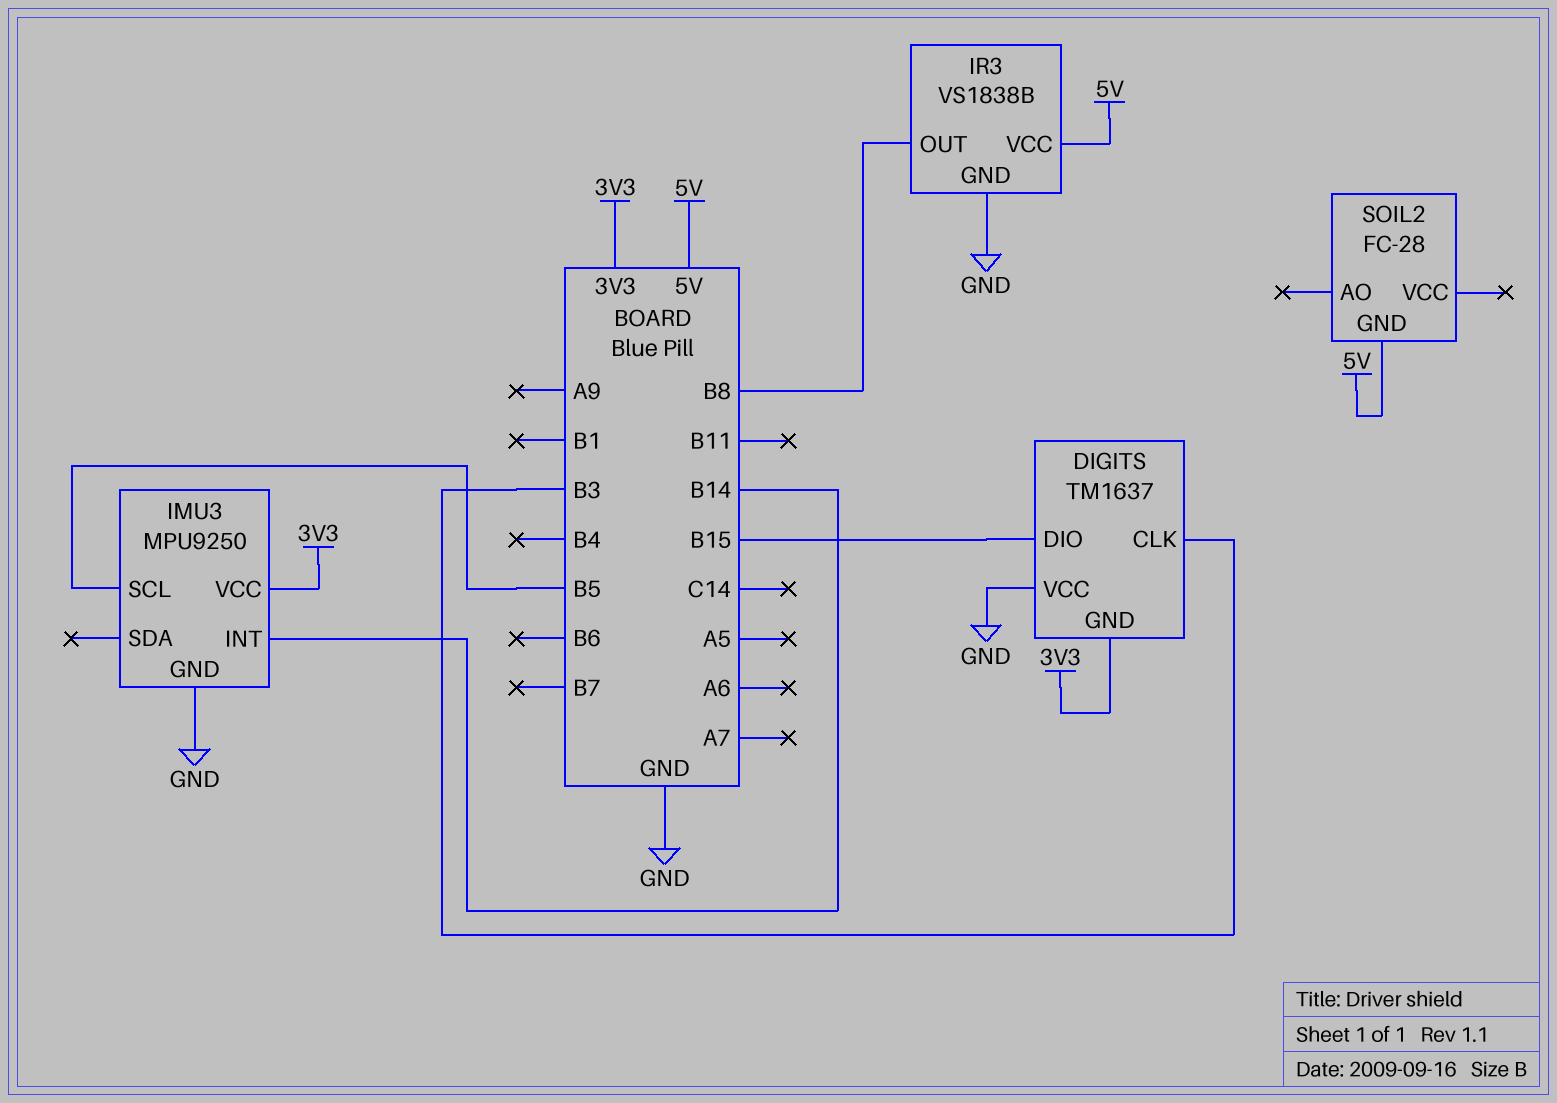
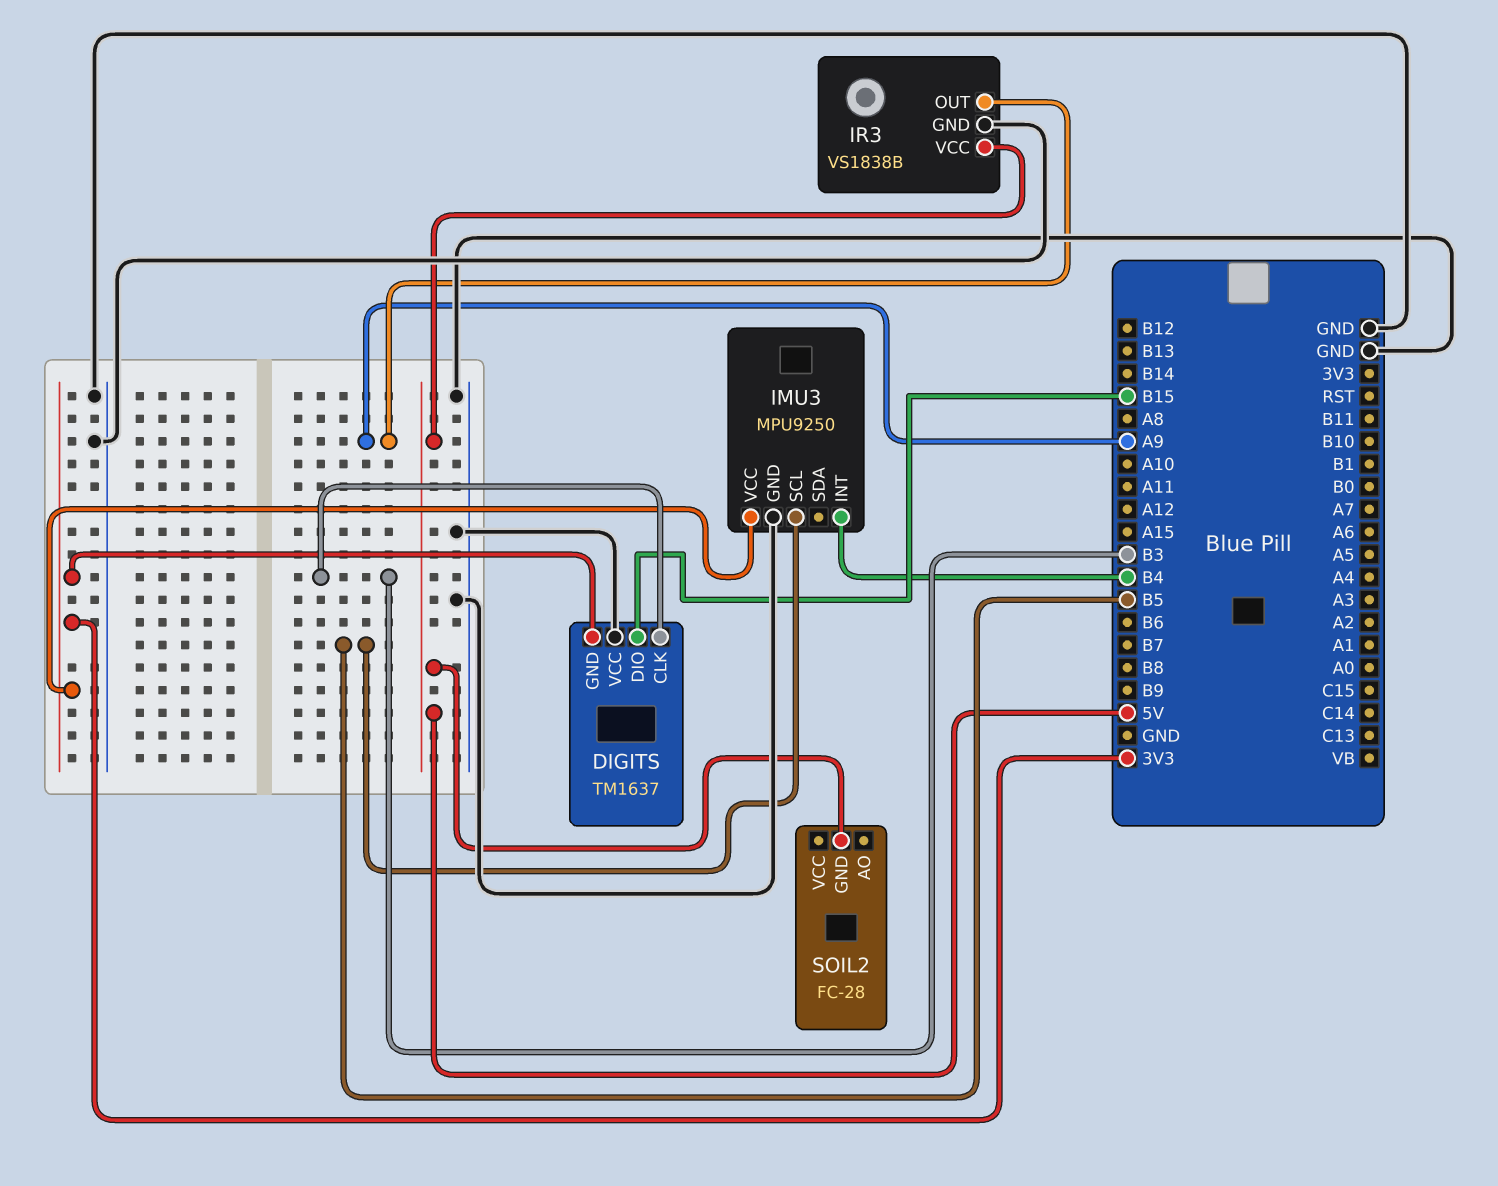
IMU3 pin INT: B14 -> B4
IR3 pin OUT: B8 -> A9

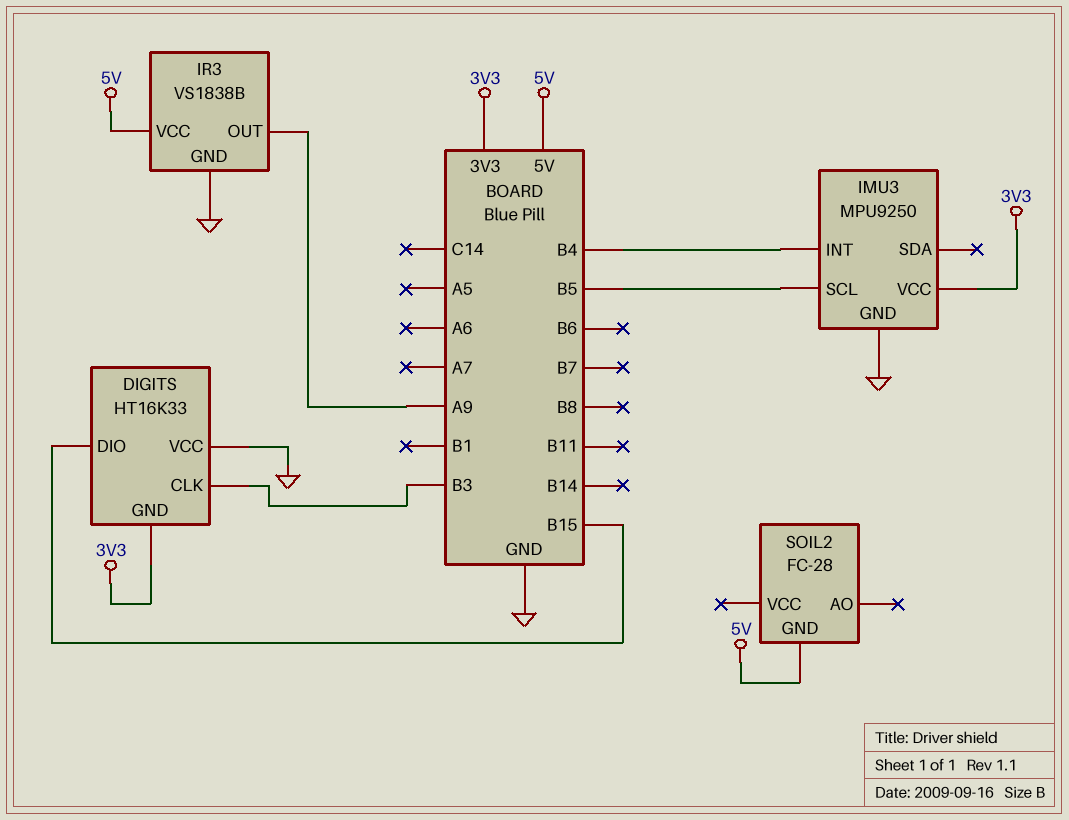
DIGITS: TM1637 -> HT16K33

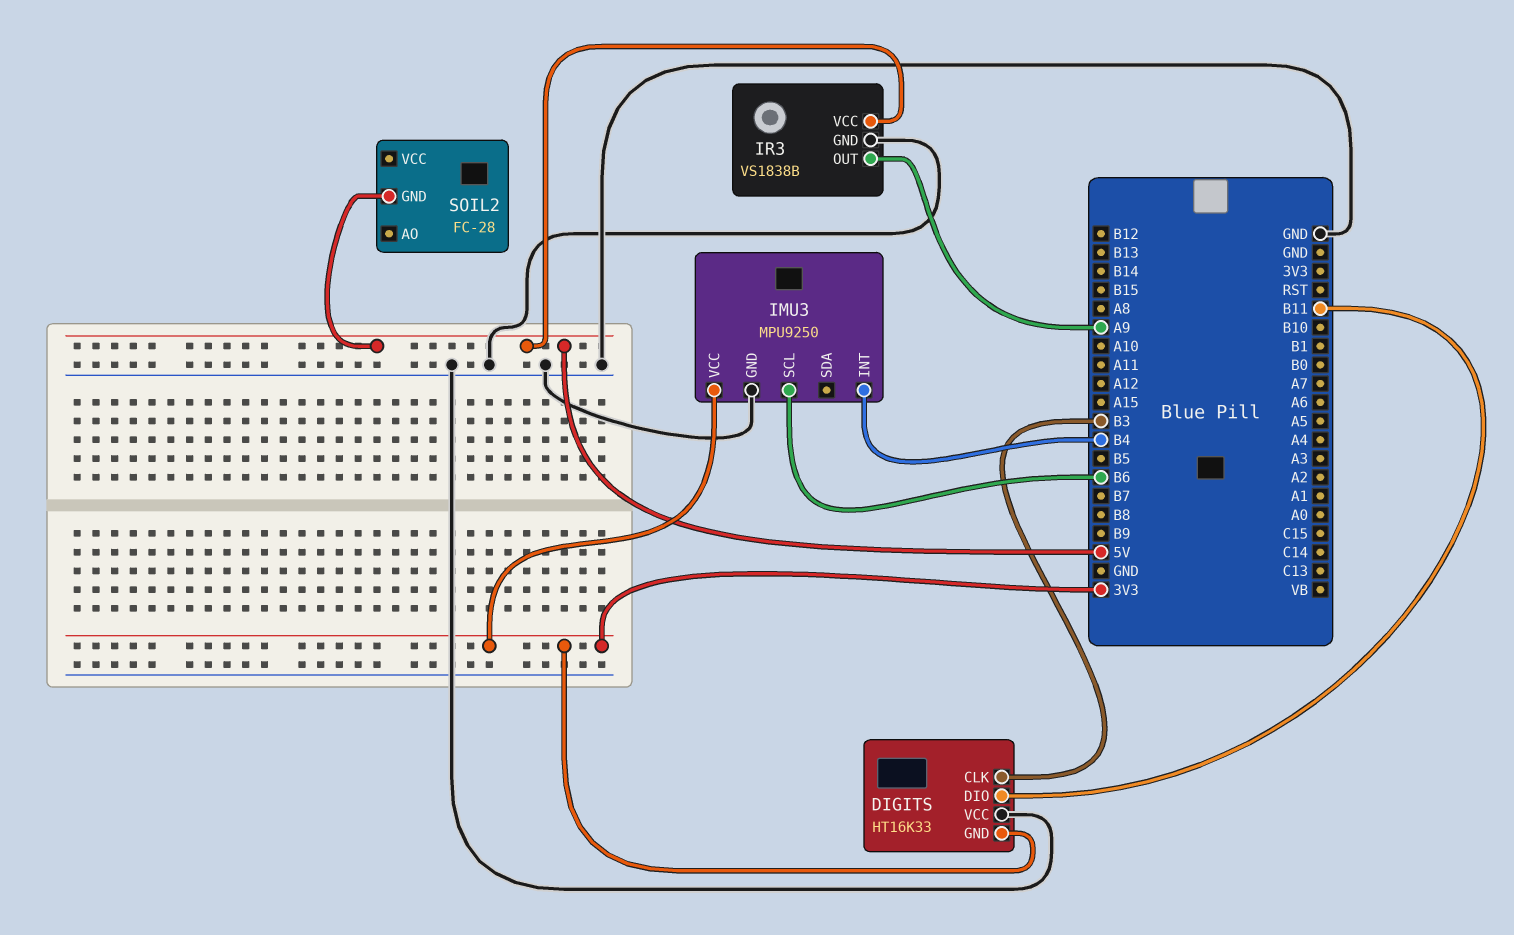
DIGITS pin DIO: B15 -> B11
IMU3 pin SCL: B5 -> B6

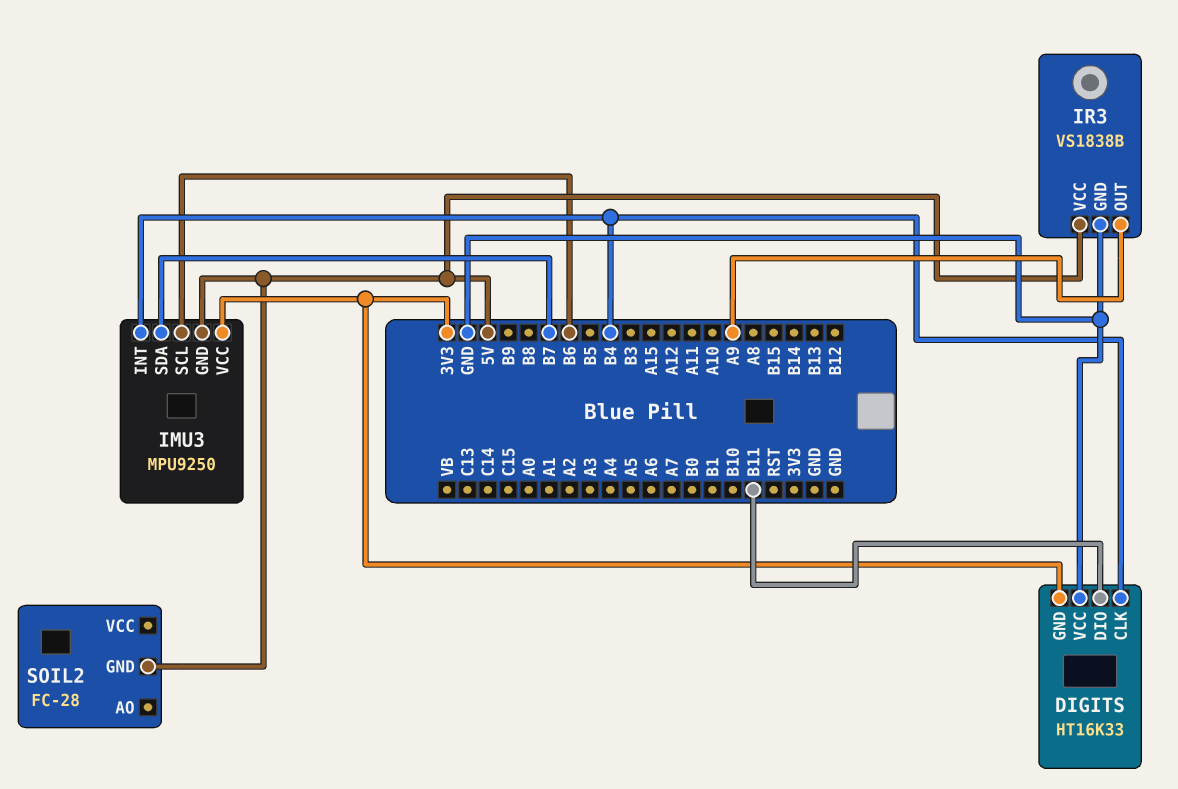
DIGITS pin CLK: B3 -> B4
IMU3 pin GND: GND -> 5V
IMU3 pin SDA: none -> B7

